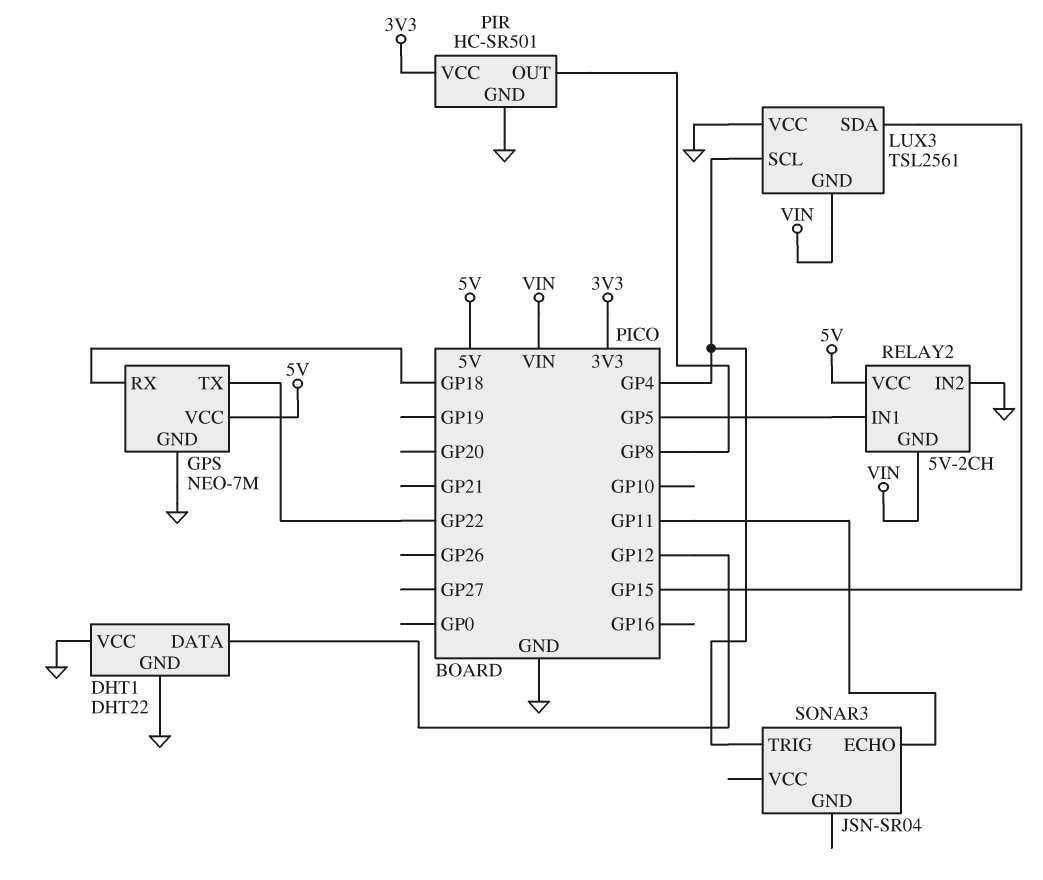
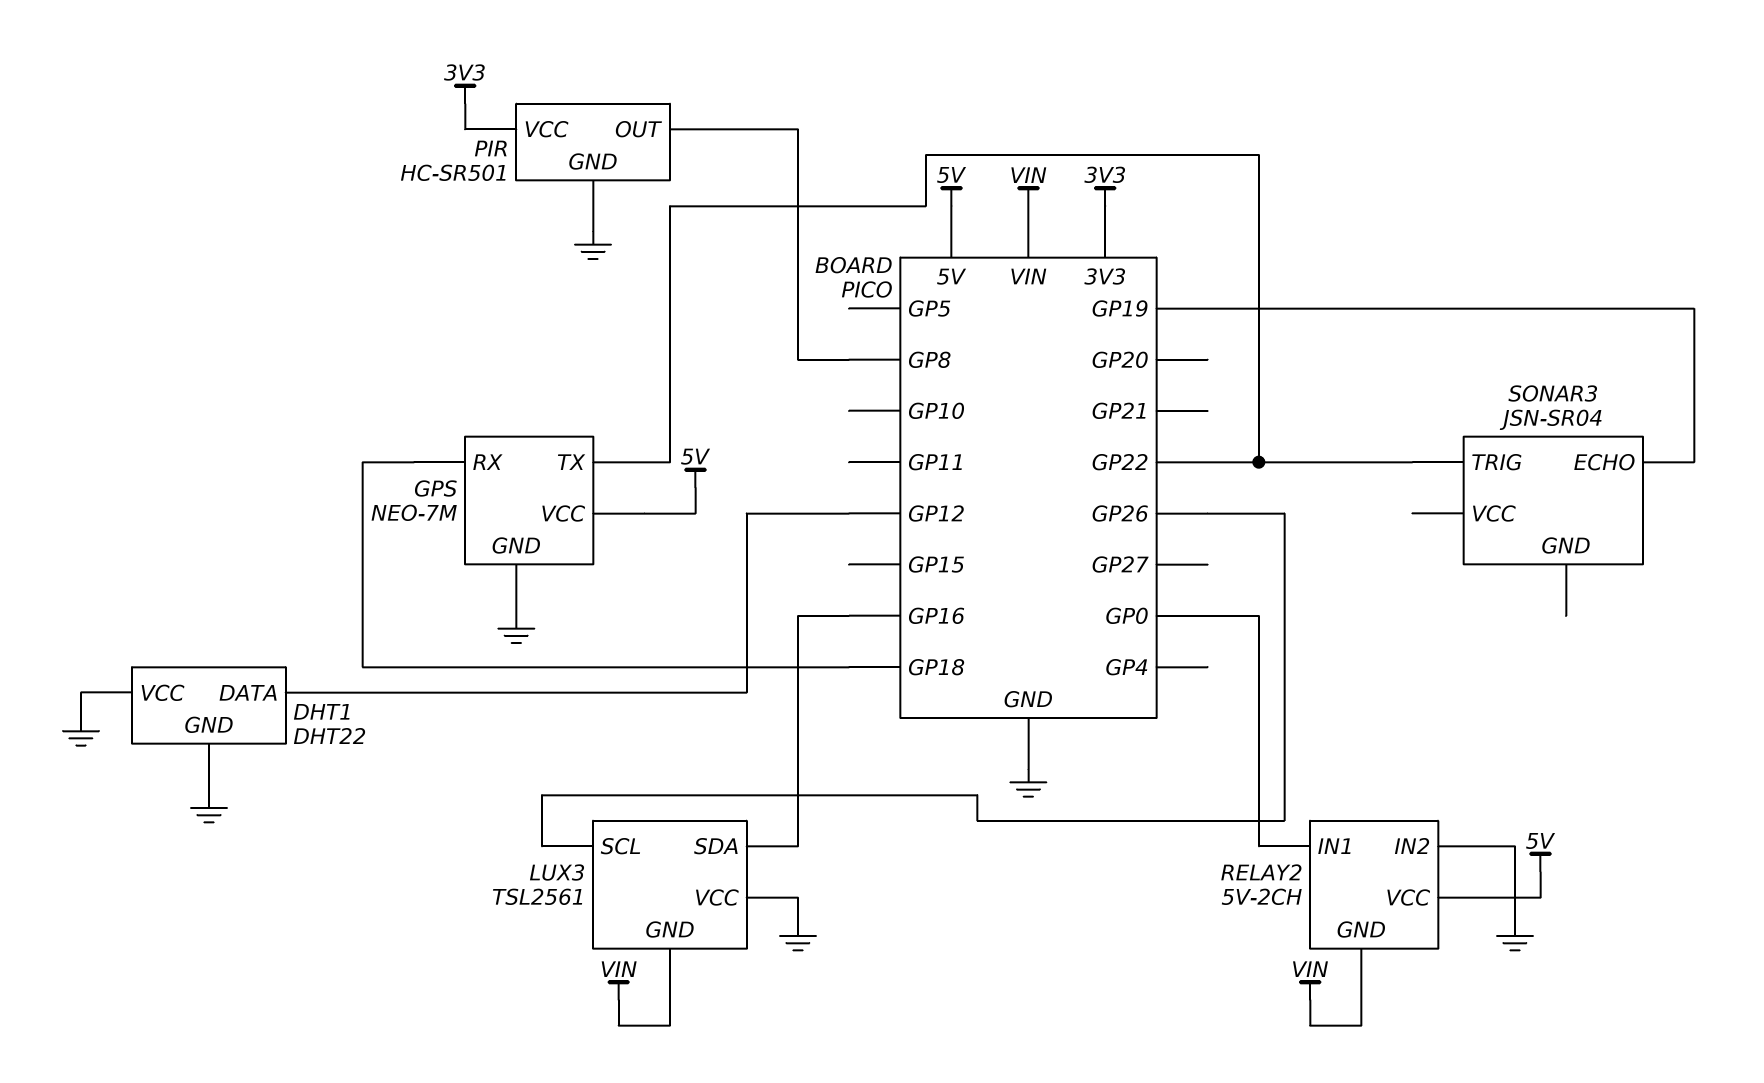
LUX3 pin SCL: GP4 -> GP26
LUX3 pin SDA: GP15 -> GP16
RELAY2 pin IN1: GP5 -> GP0
SONAR3 pin ECHO: GP11 -> GP19
SONAR3 pin TRIG: GP4 -> GP22

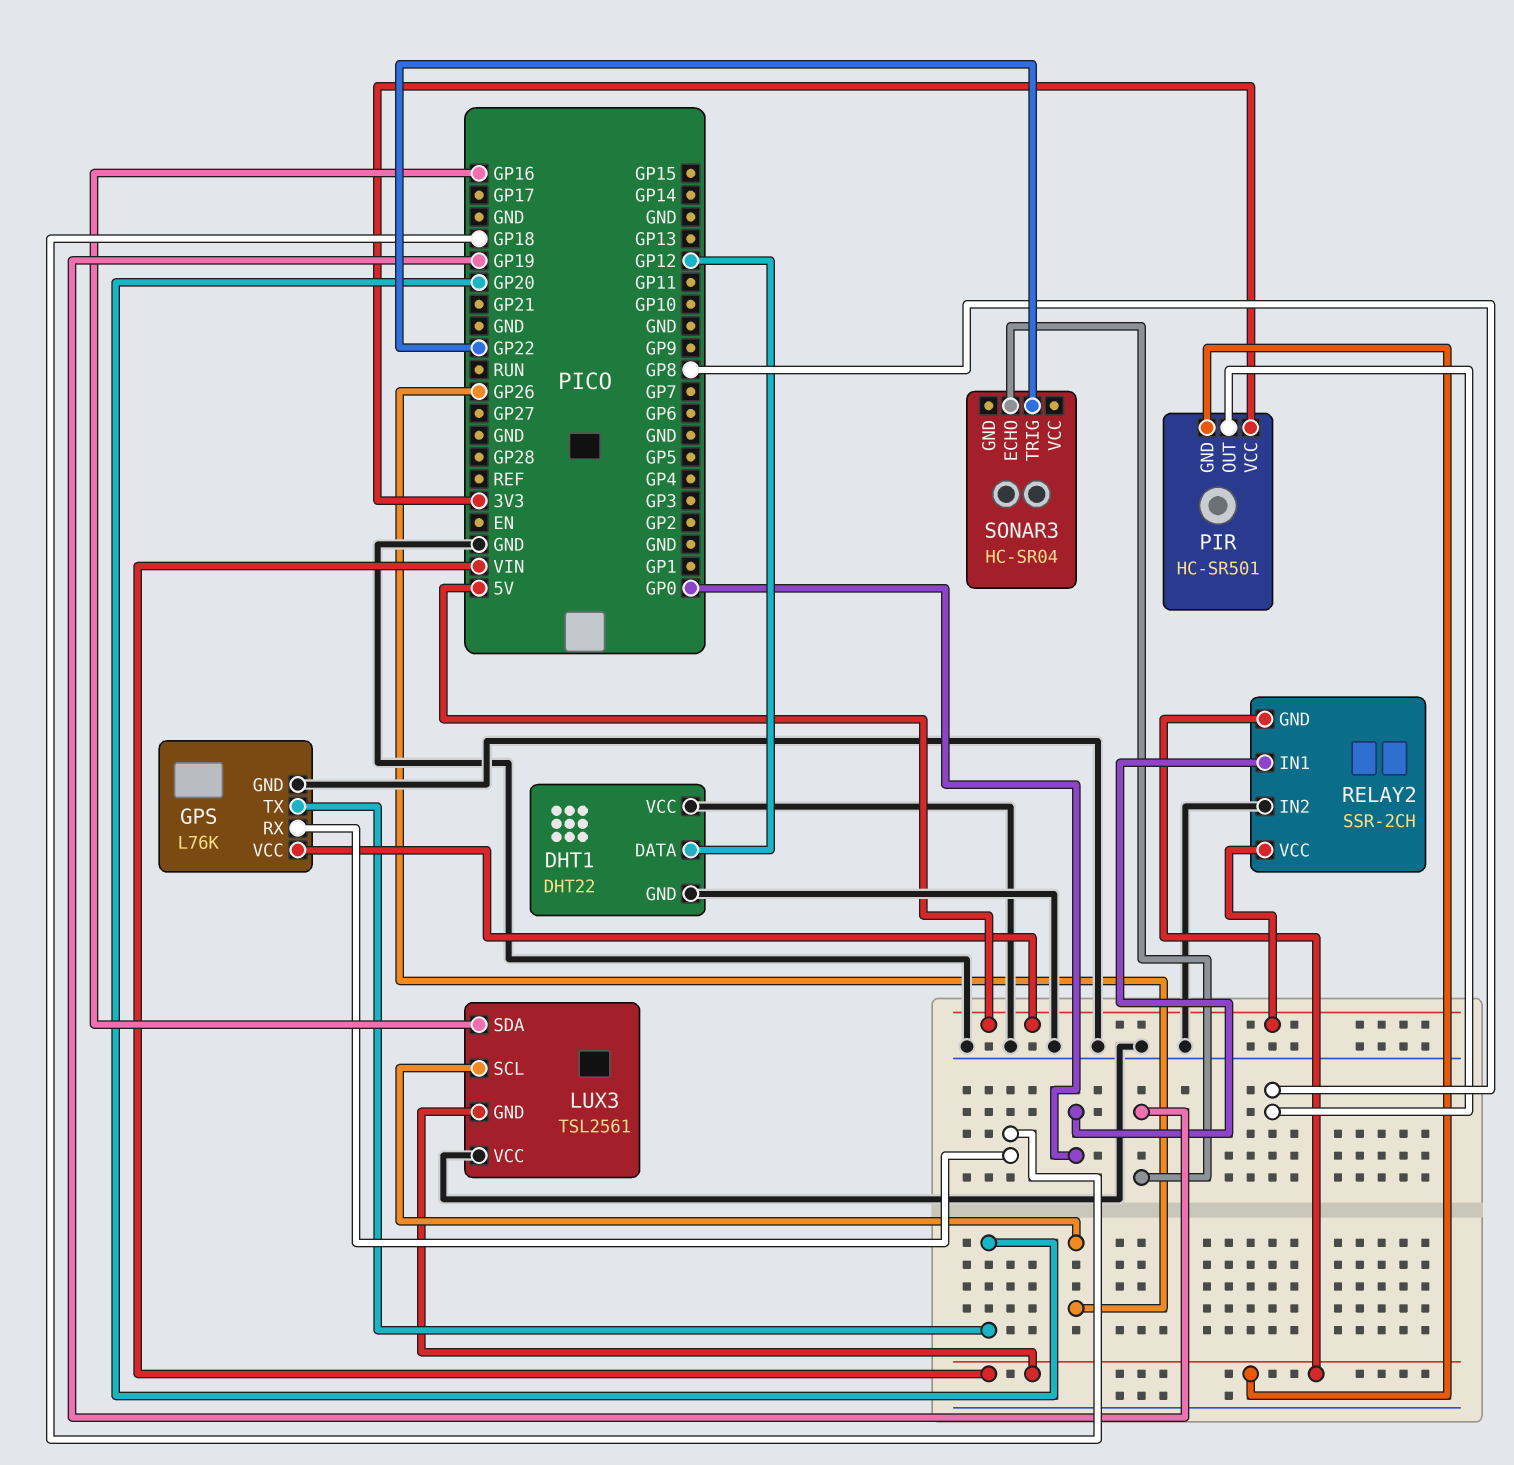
GPS: NEO-7M -> L76K
GPS pin TX: GP22 -> GP20
PIR pin GND: GND -> VIN
RELAY2: 5V-2CH -> SSR-2CH
SONAR3: JSN-SR04 -> HC-SR04

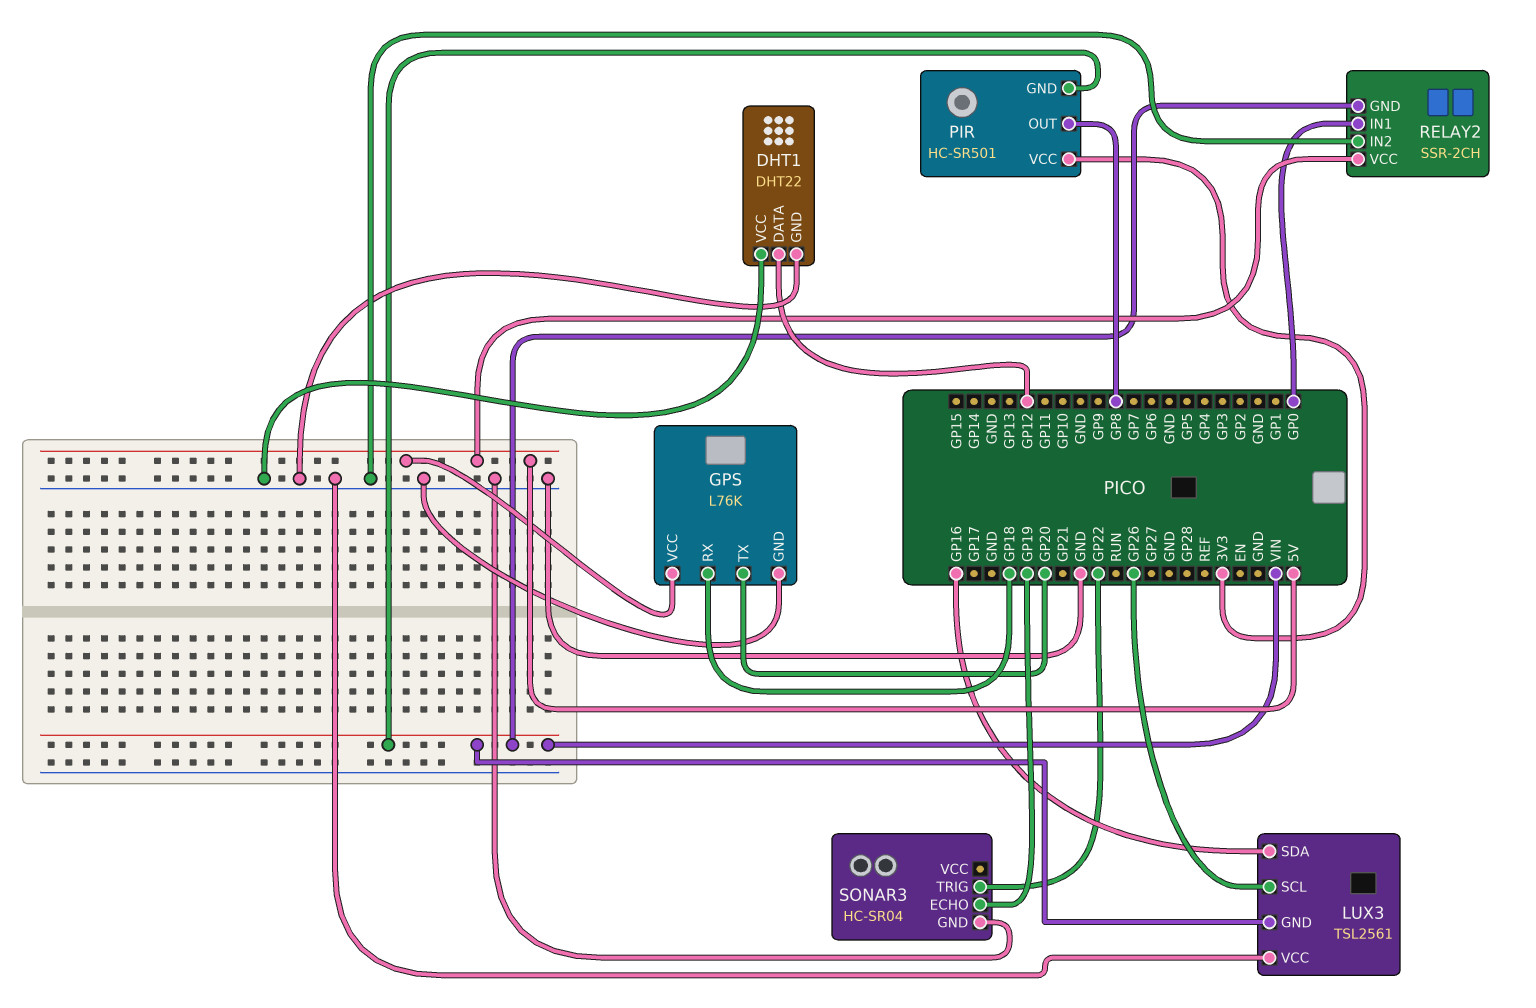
SONAR3 pin GND: none -> GND

